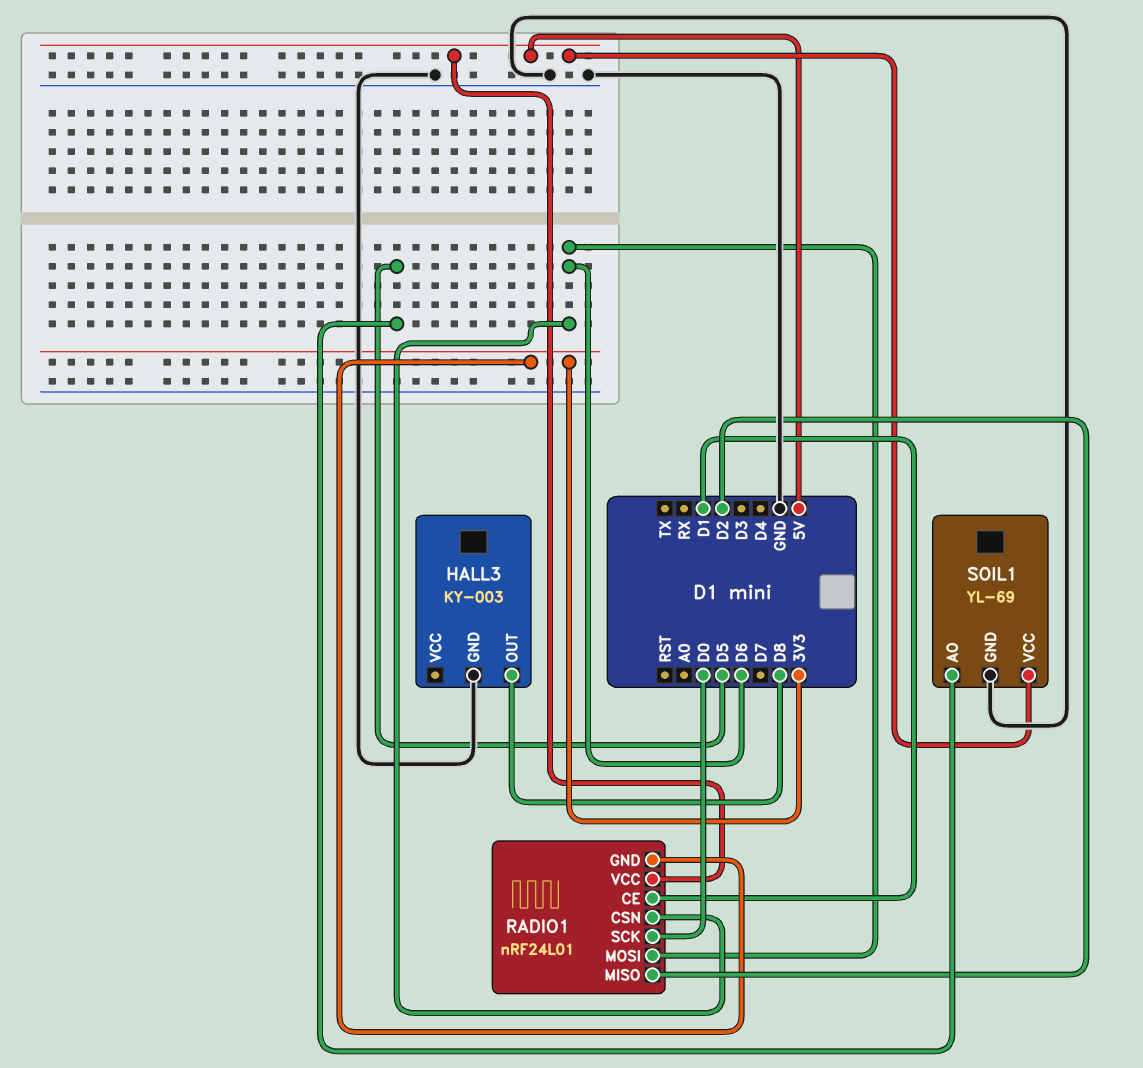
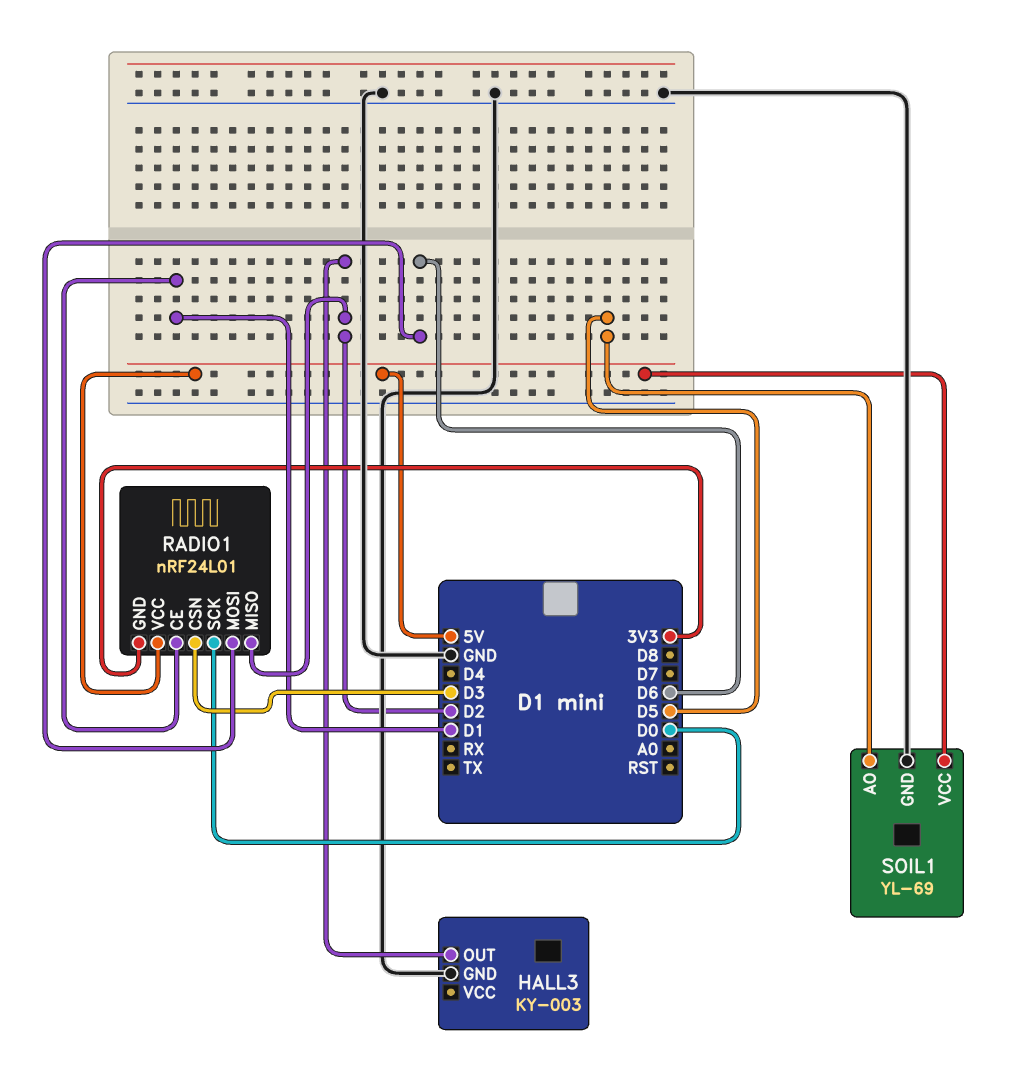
HALL3 pin OUT: D8 -> D2
RADIO1 pin CSN: D6 -> D3

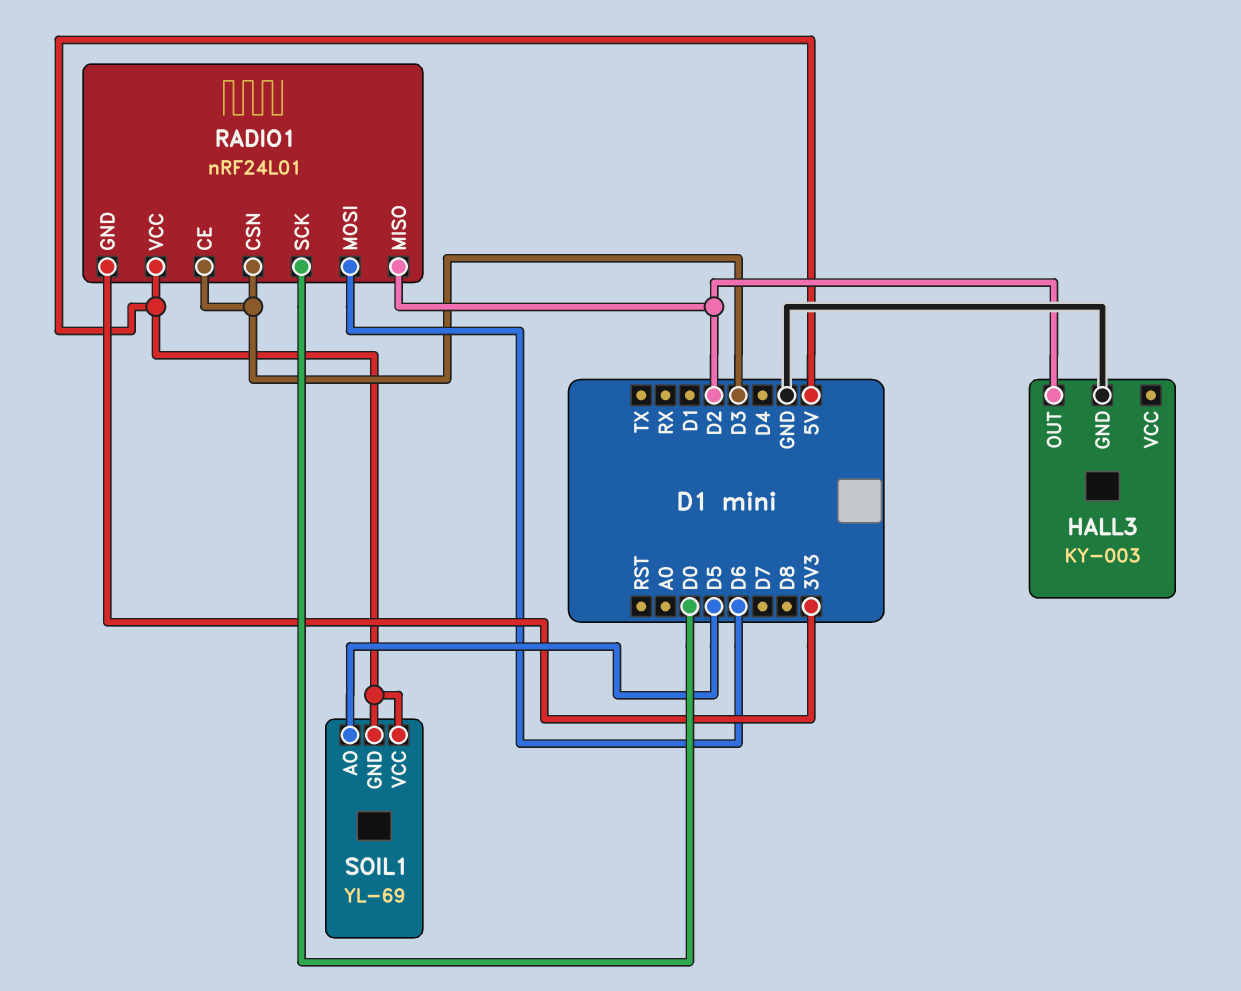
RADIO1 pin CE: D1 -> D3
SOIL1 pin GND: GND -> 5V

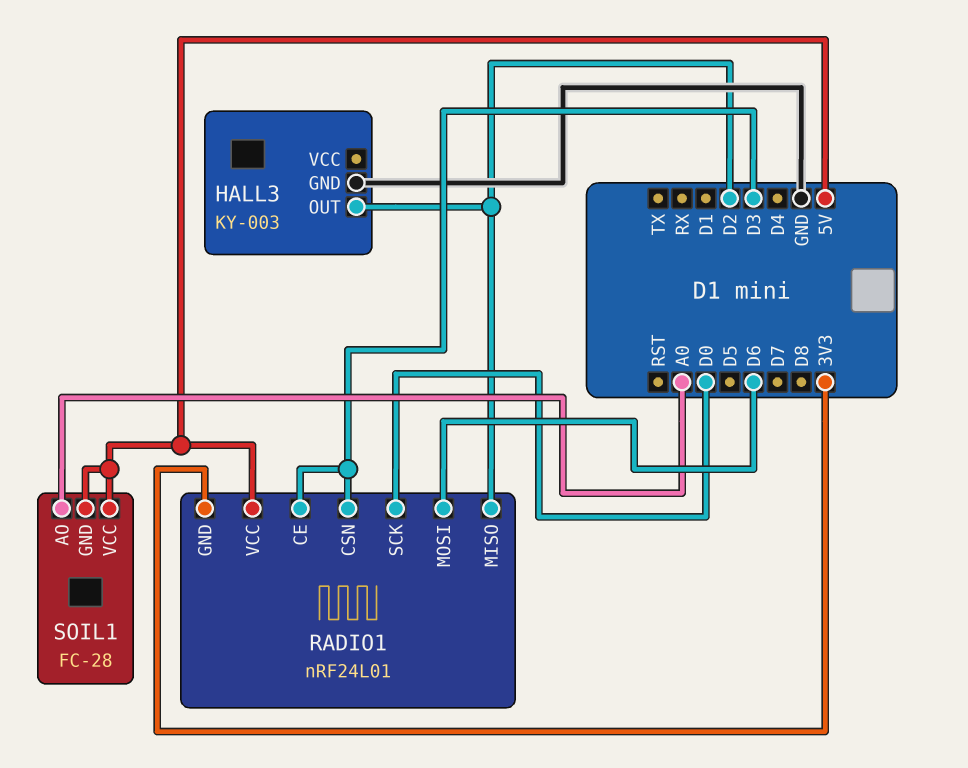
SOIL1: YL-69 -> FC-28
SOIL1 pin AO: D5 -> A0

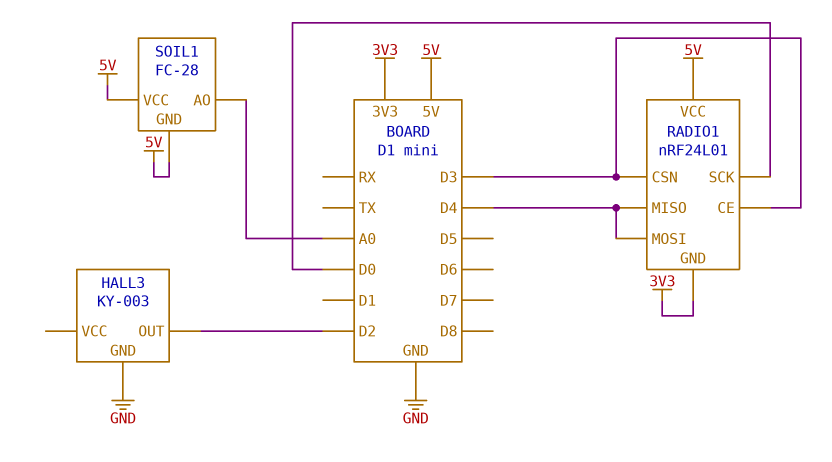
RADIO1 pin MISO: D2 -> D4
RADIO1 pin MOSI: D6 -> D4

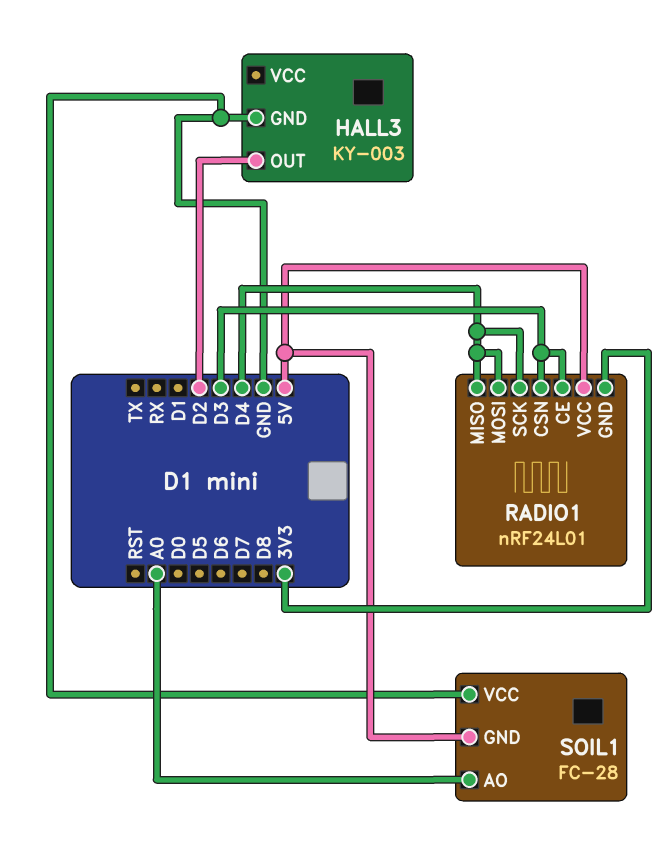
RADIO1 pin SCK: D0 -> D4
SOIL1 pin VCC: 5V -> GND

